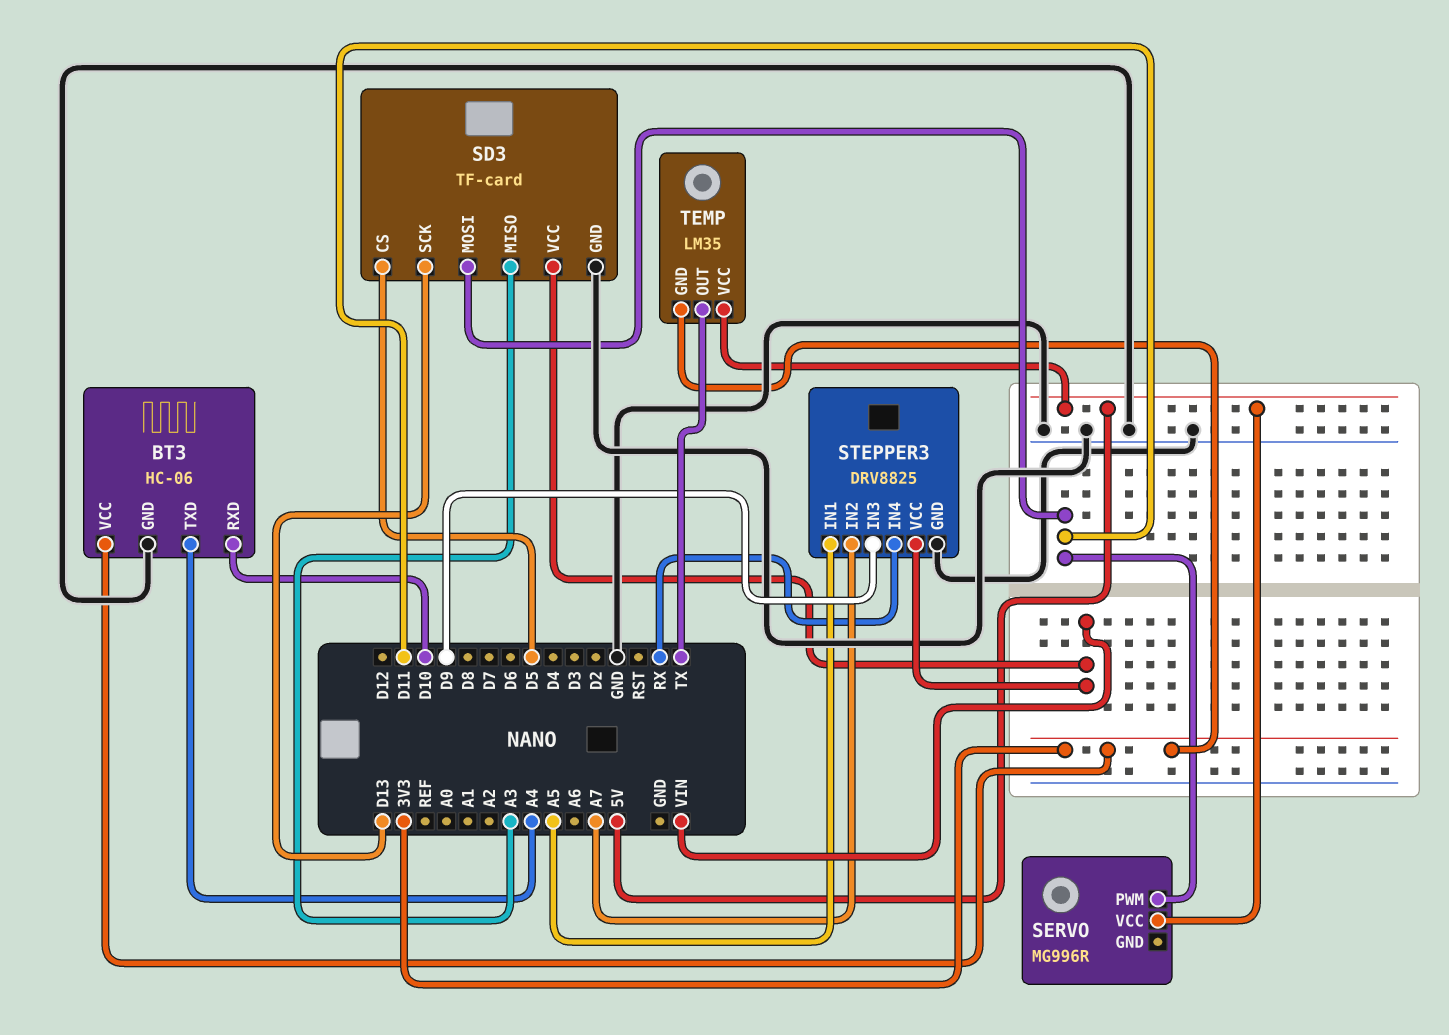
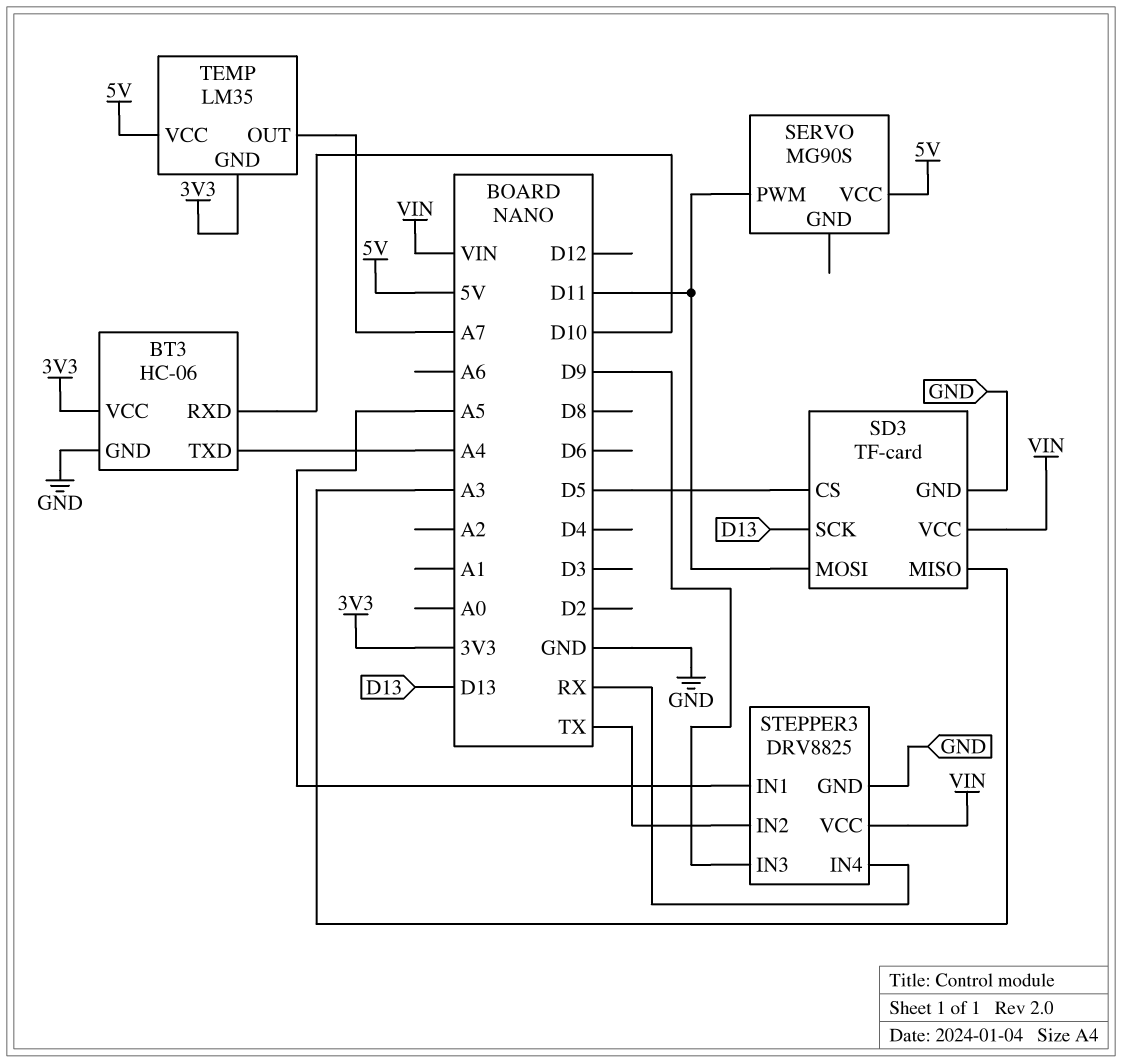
SERVO: MG996R -> MG90S
STEPPER3 pin IN2: A7 -> TX
TEMP pin OUT: TX -> A7

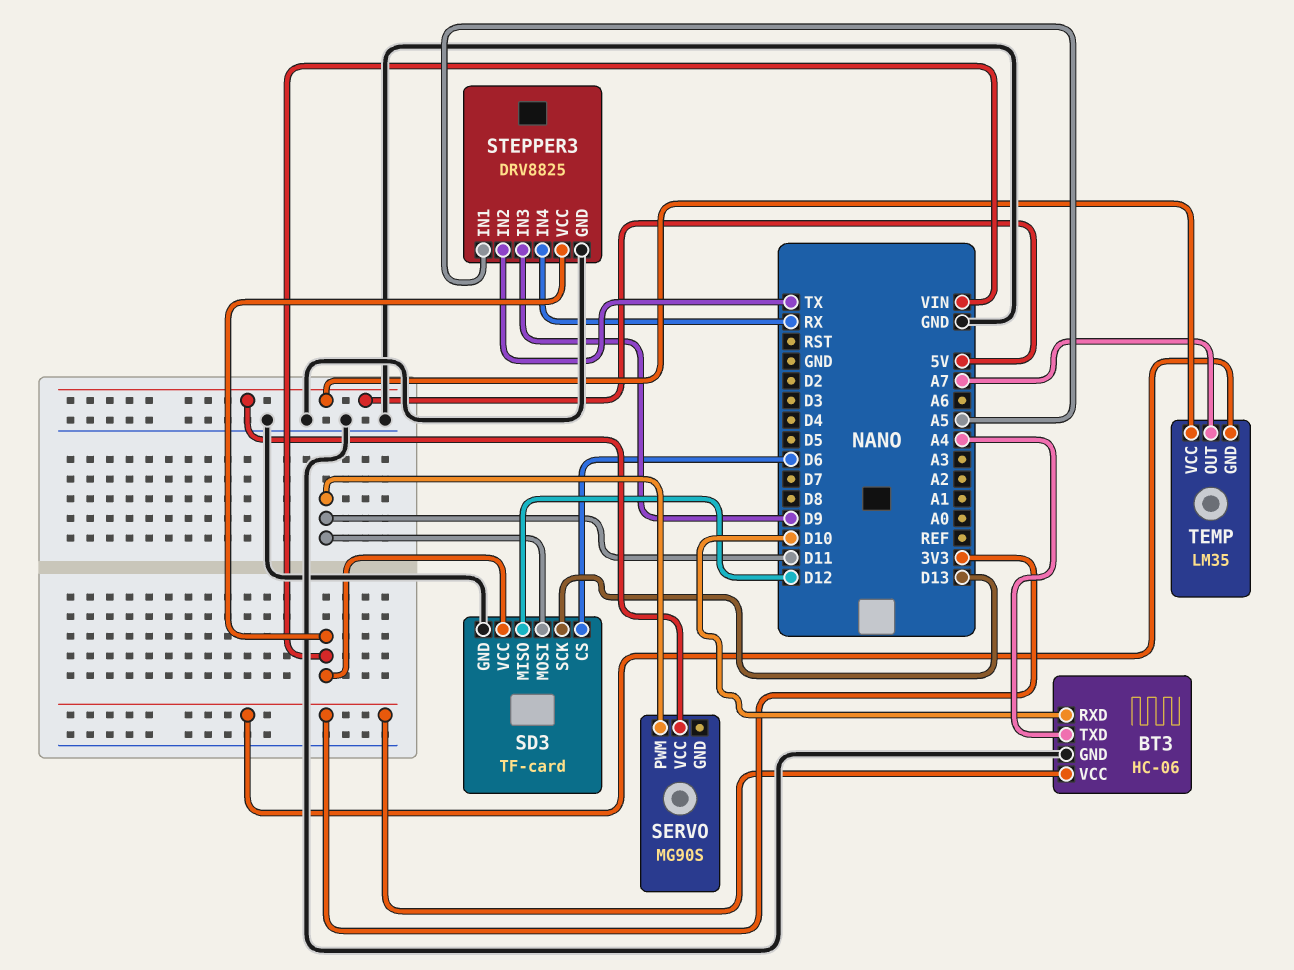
SD3 pin CS: D5 -> D6
SD3 pin MISO: A3 -> D12

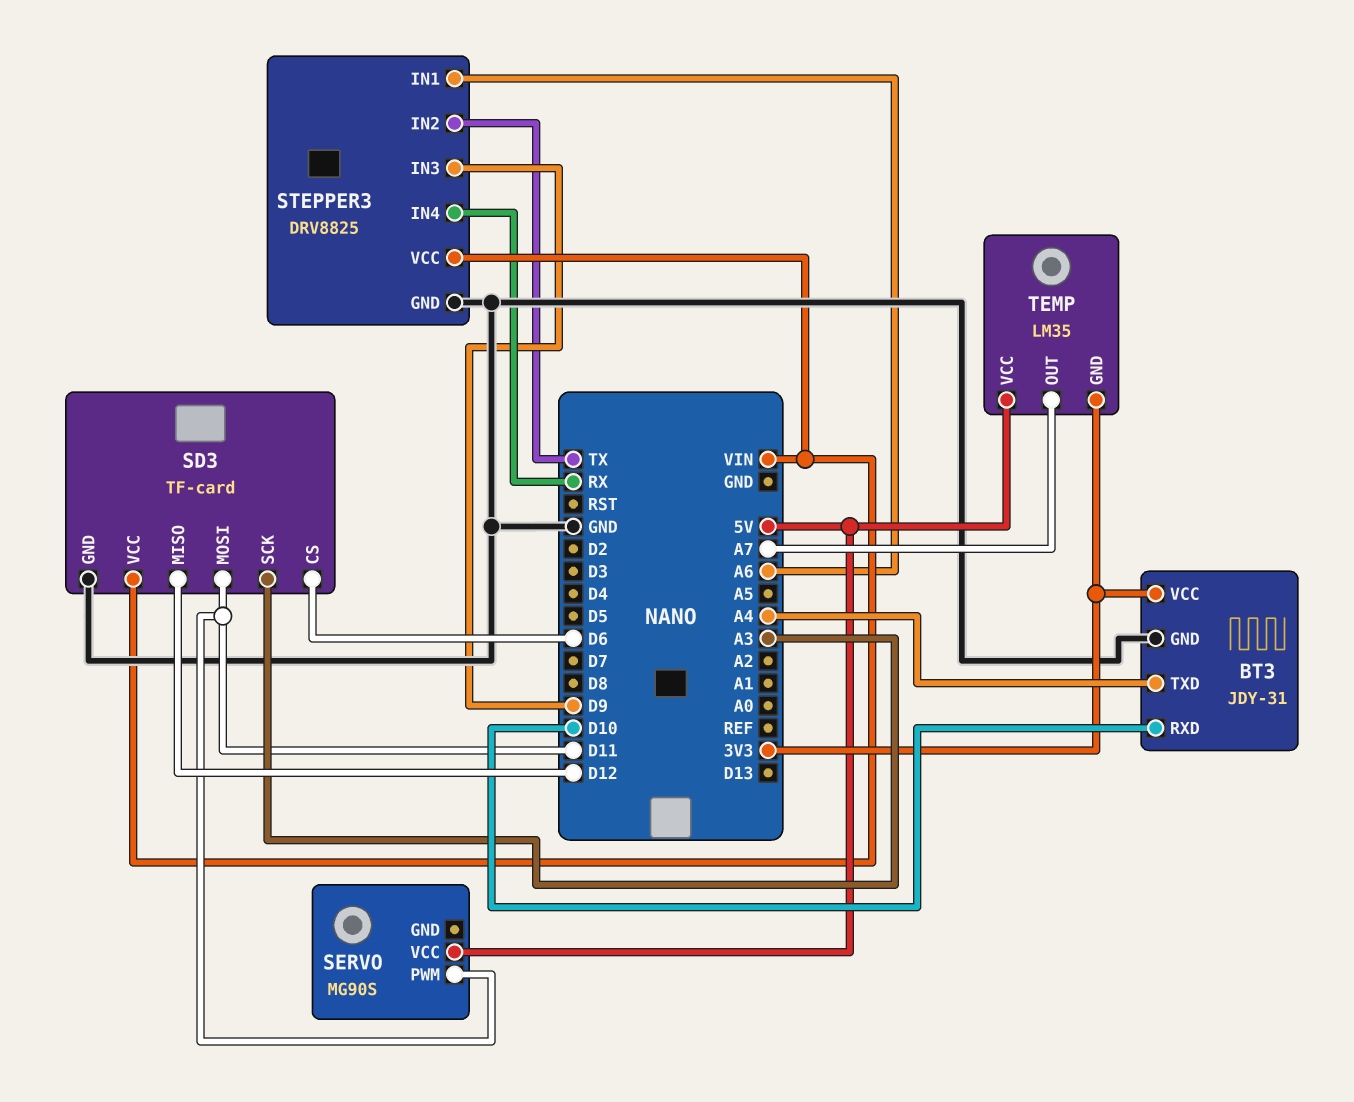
BT3: HC-06 -> JDY-31
SD3 pin SCK: D13 -> A3
STEPPER3 pin IN1: A5 -> A6

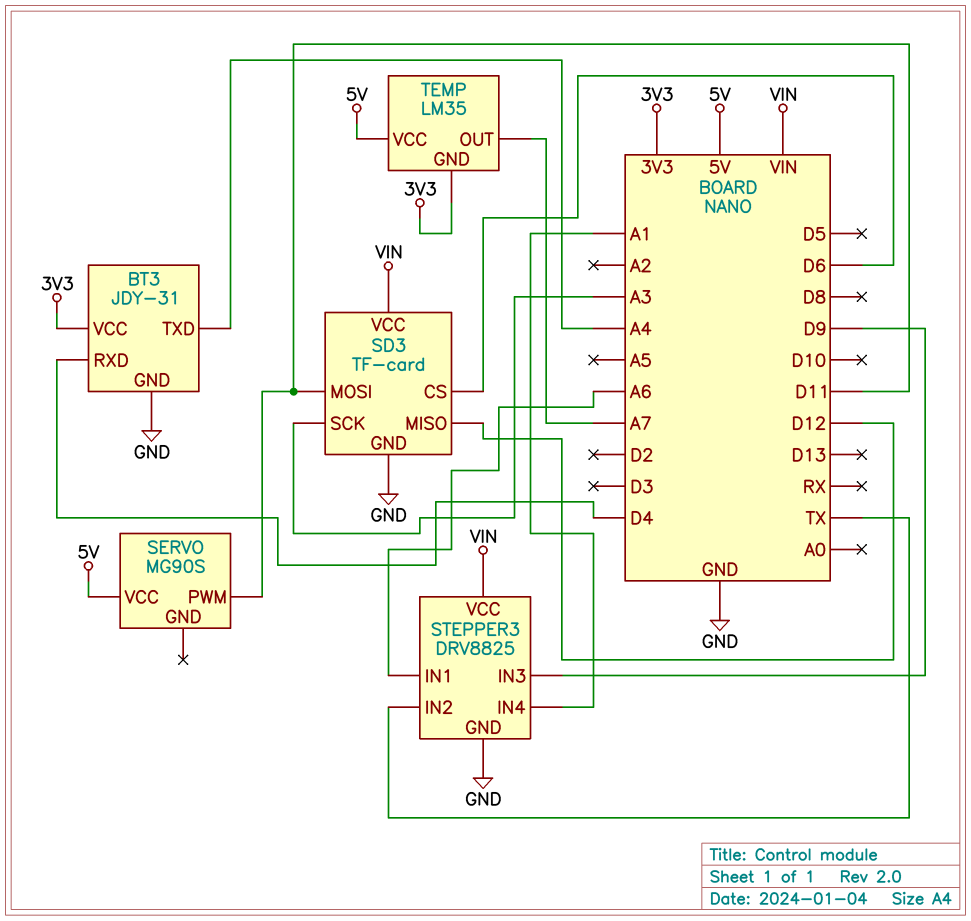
BT3 pin RXD: D10 -> D4
STEPPER3 pin IN4: RX -> A1

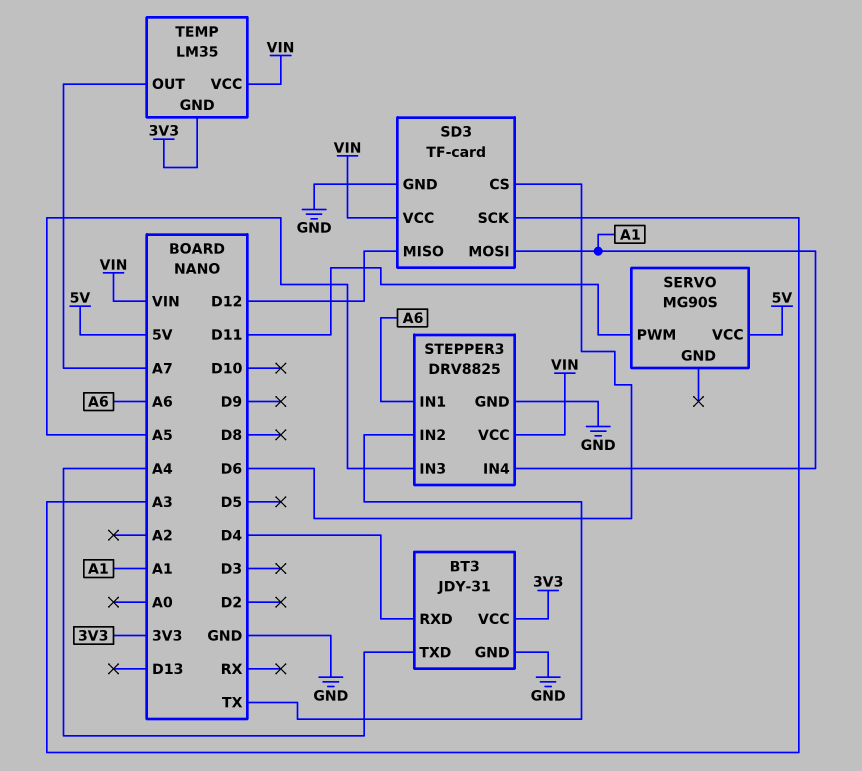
SD3 pin MOSI: D11 -> A1
STEPPER3 pin IN3: D9 -> A5
TEMP pin VCC: 5V -> VIN

